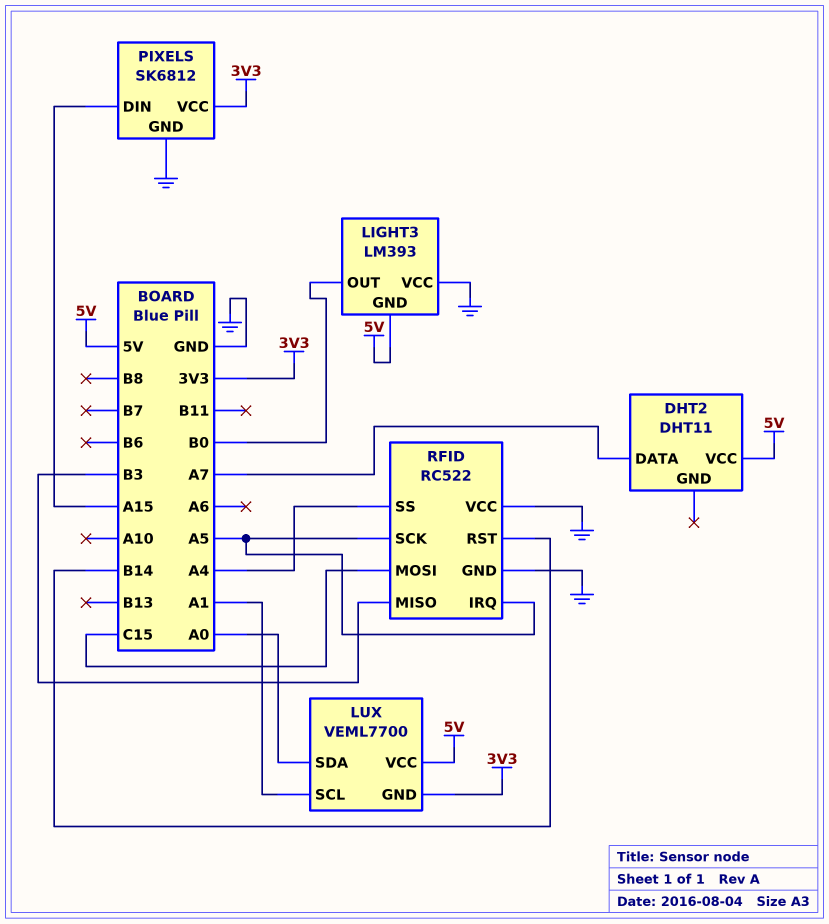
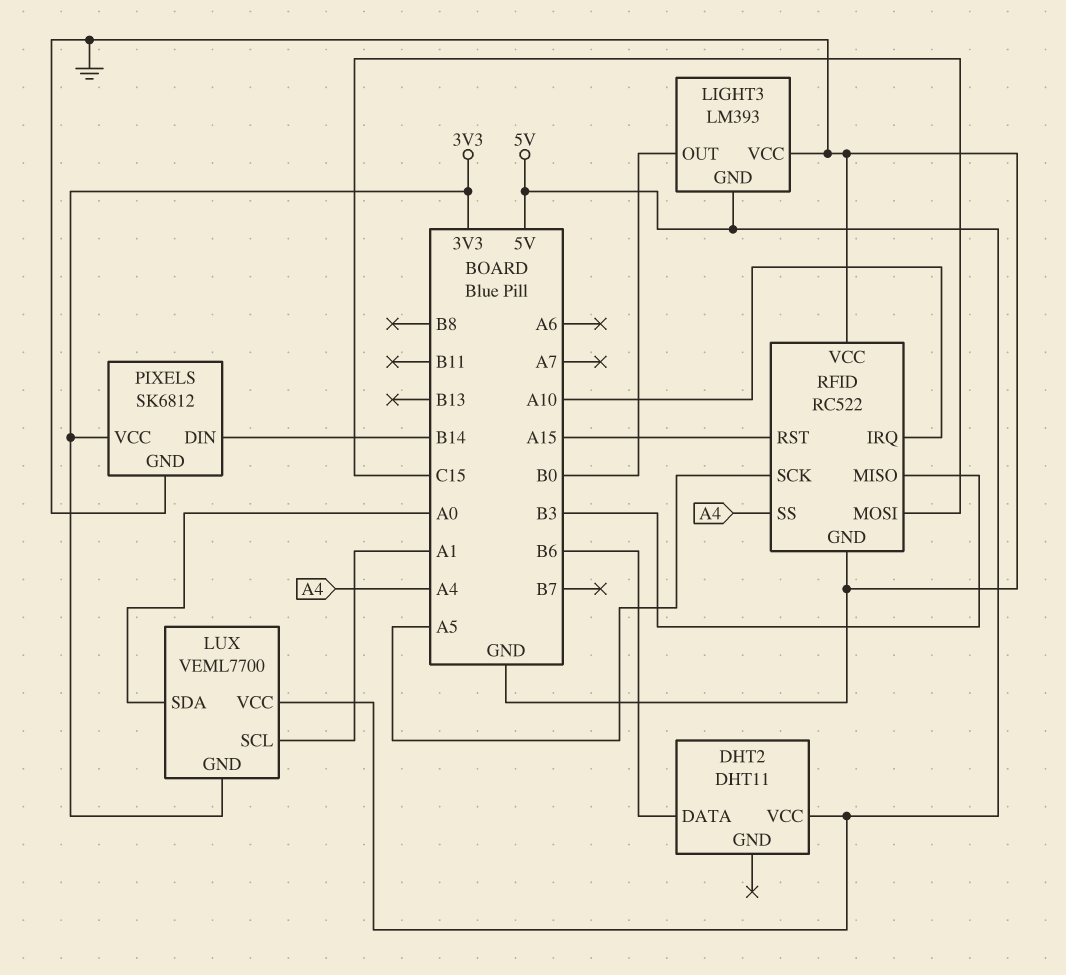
DHT2 pin DATA: A7 -> B6
PIXELS pin DIN: A15 -> B14
RFID pin IRQ: A5 -> A10
RFID pin RST: B14 -> A15

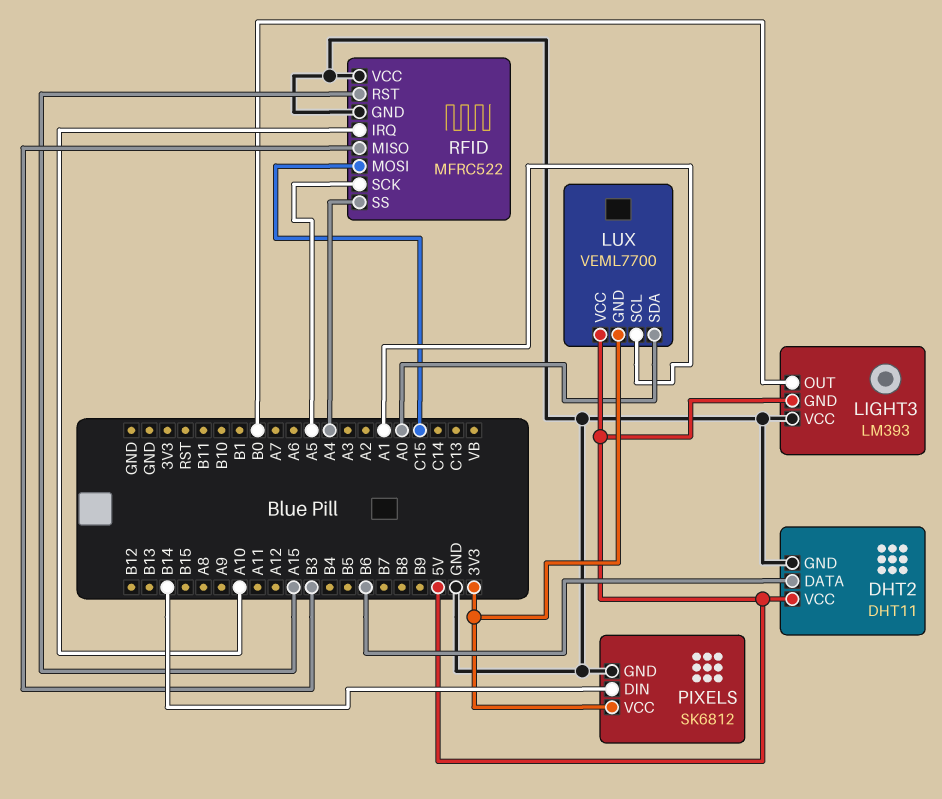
DHT2 pin GND: none -> GND
RFID: RC522 -> MFRC522

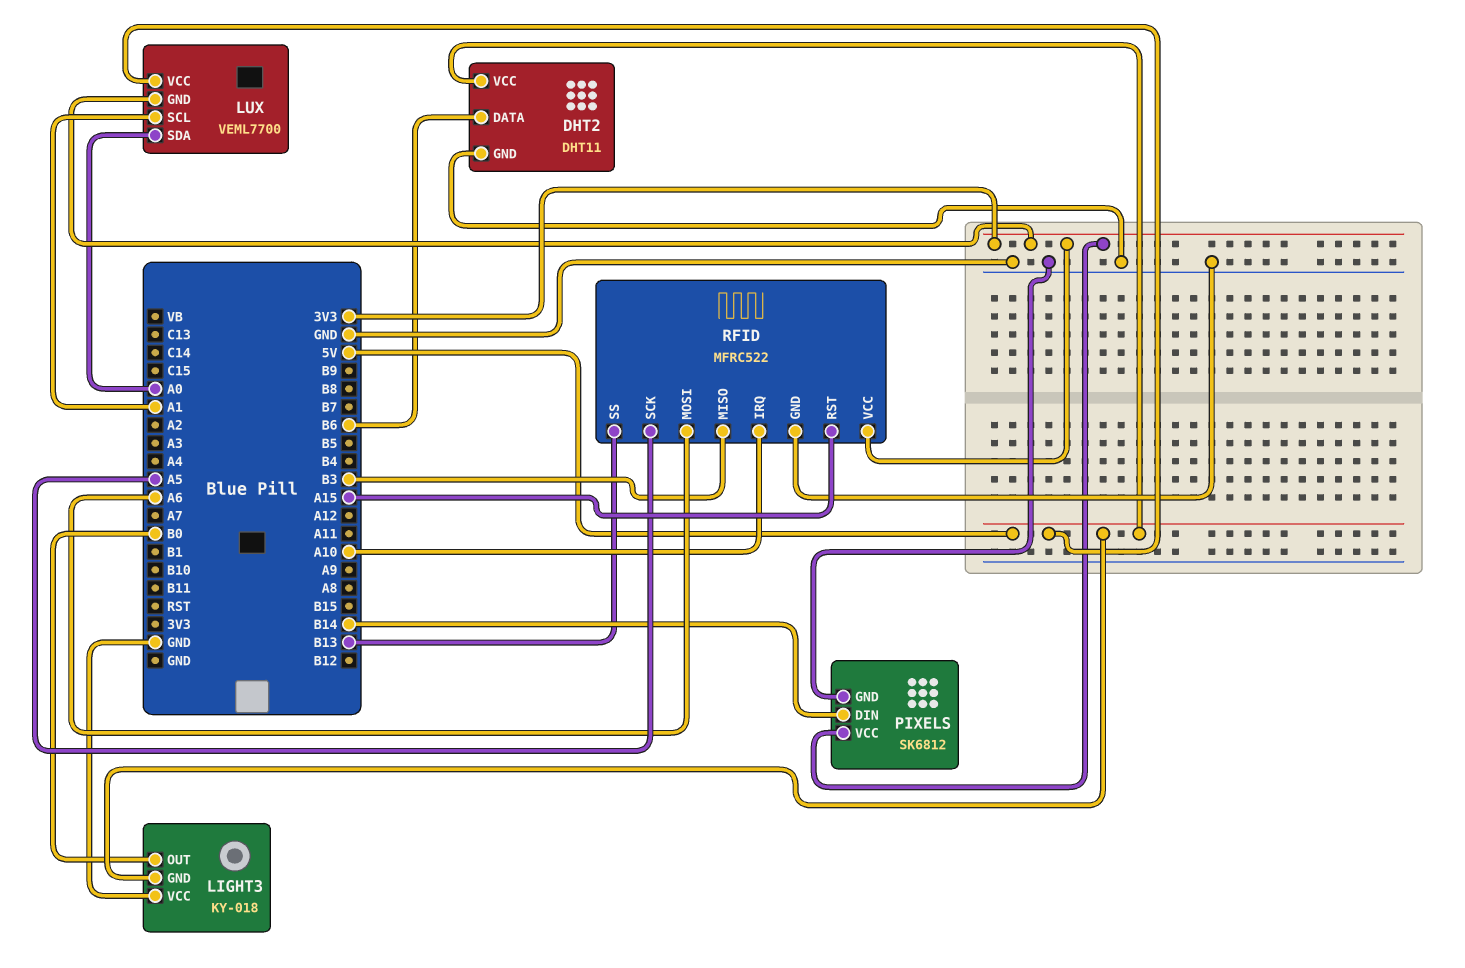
LIGHT3: LM393 -> KY-018
RFID pin MOSI: C15 -> A6
RFID pin SS: A4 -> B13
RFID pin VCC: GND -> 3V3

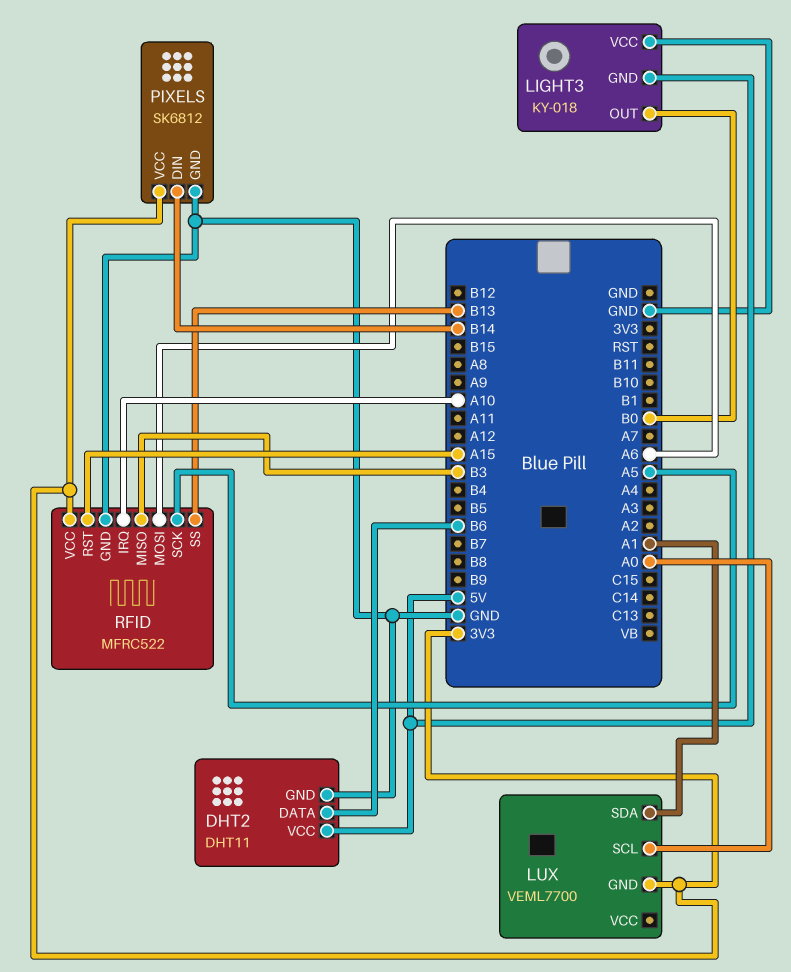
LUX pin SCL: A1 -> A0
LUX pin SDA: A0 -> A1
LUX pin VCC: 5V -> none

